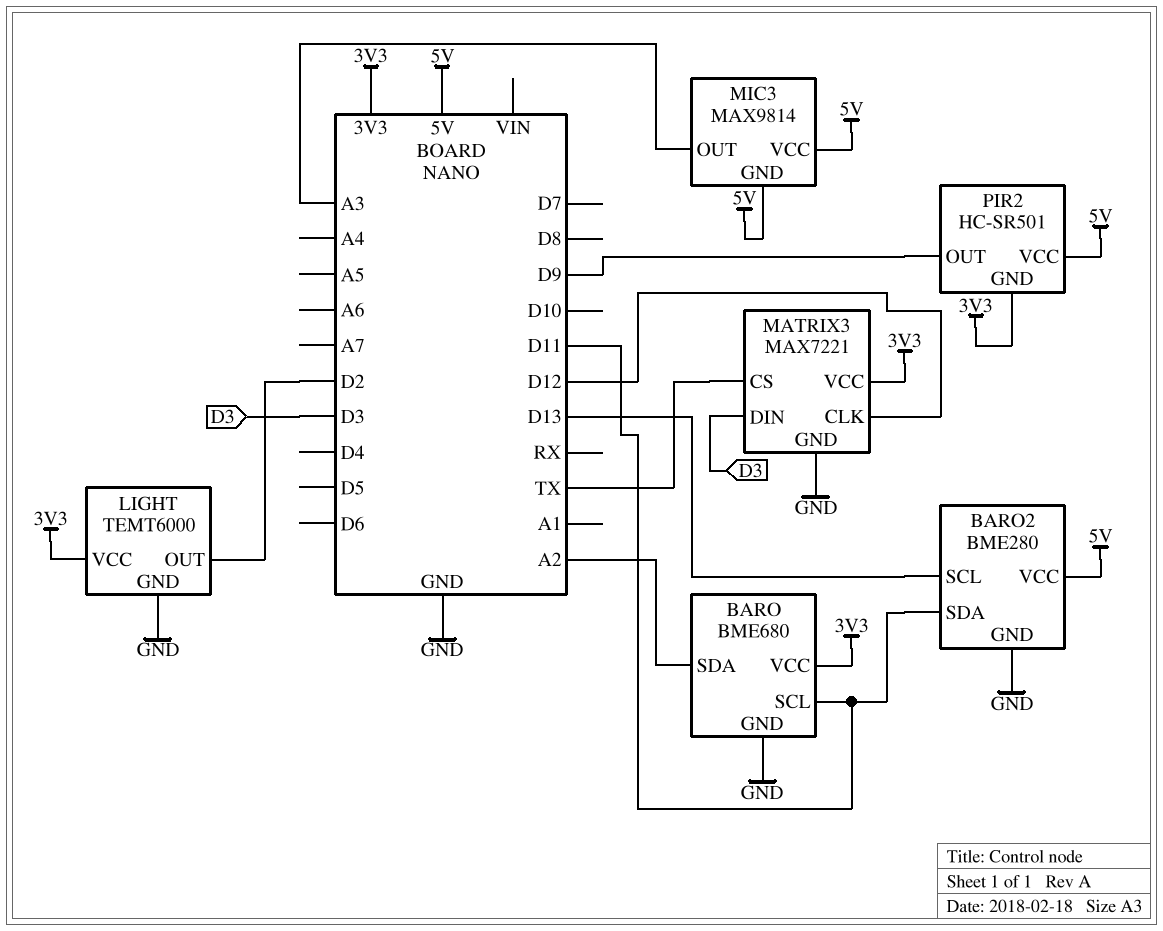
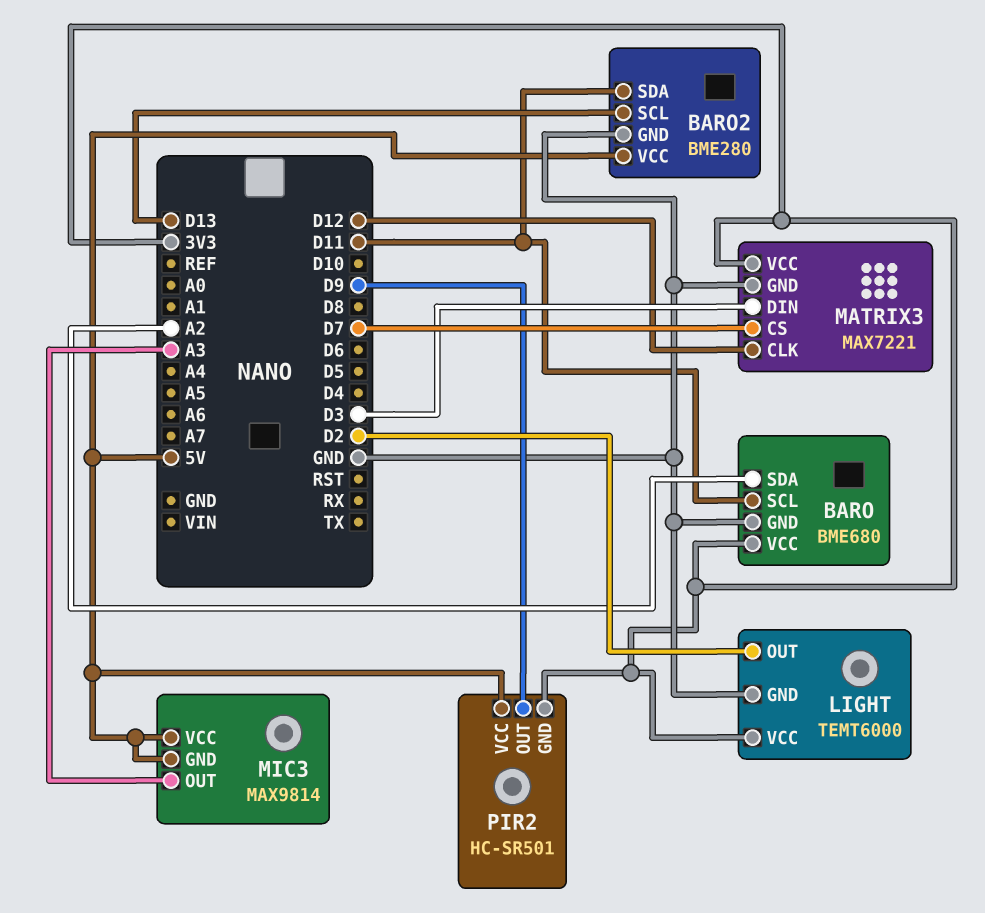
MATRIX3 pin CS: TX -> D7

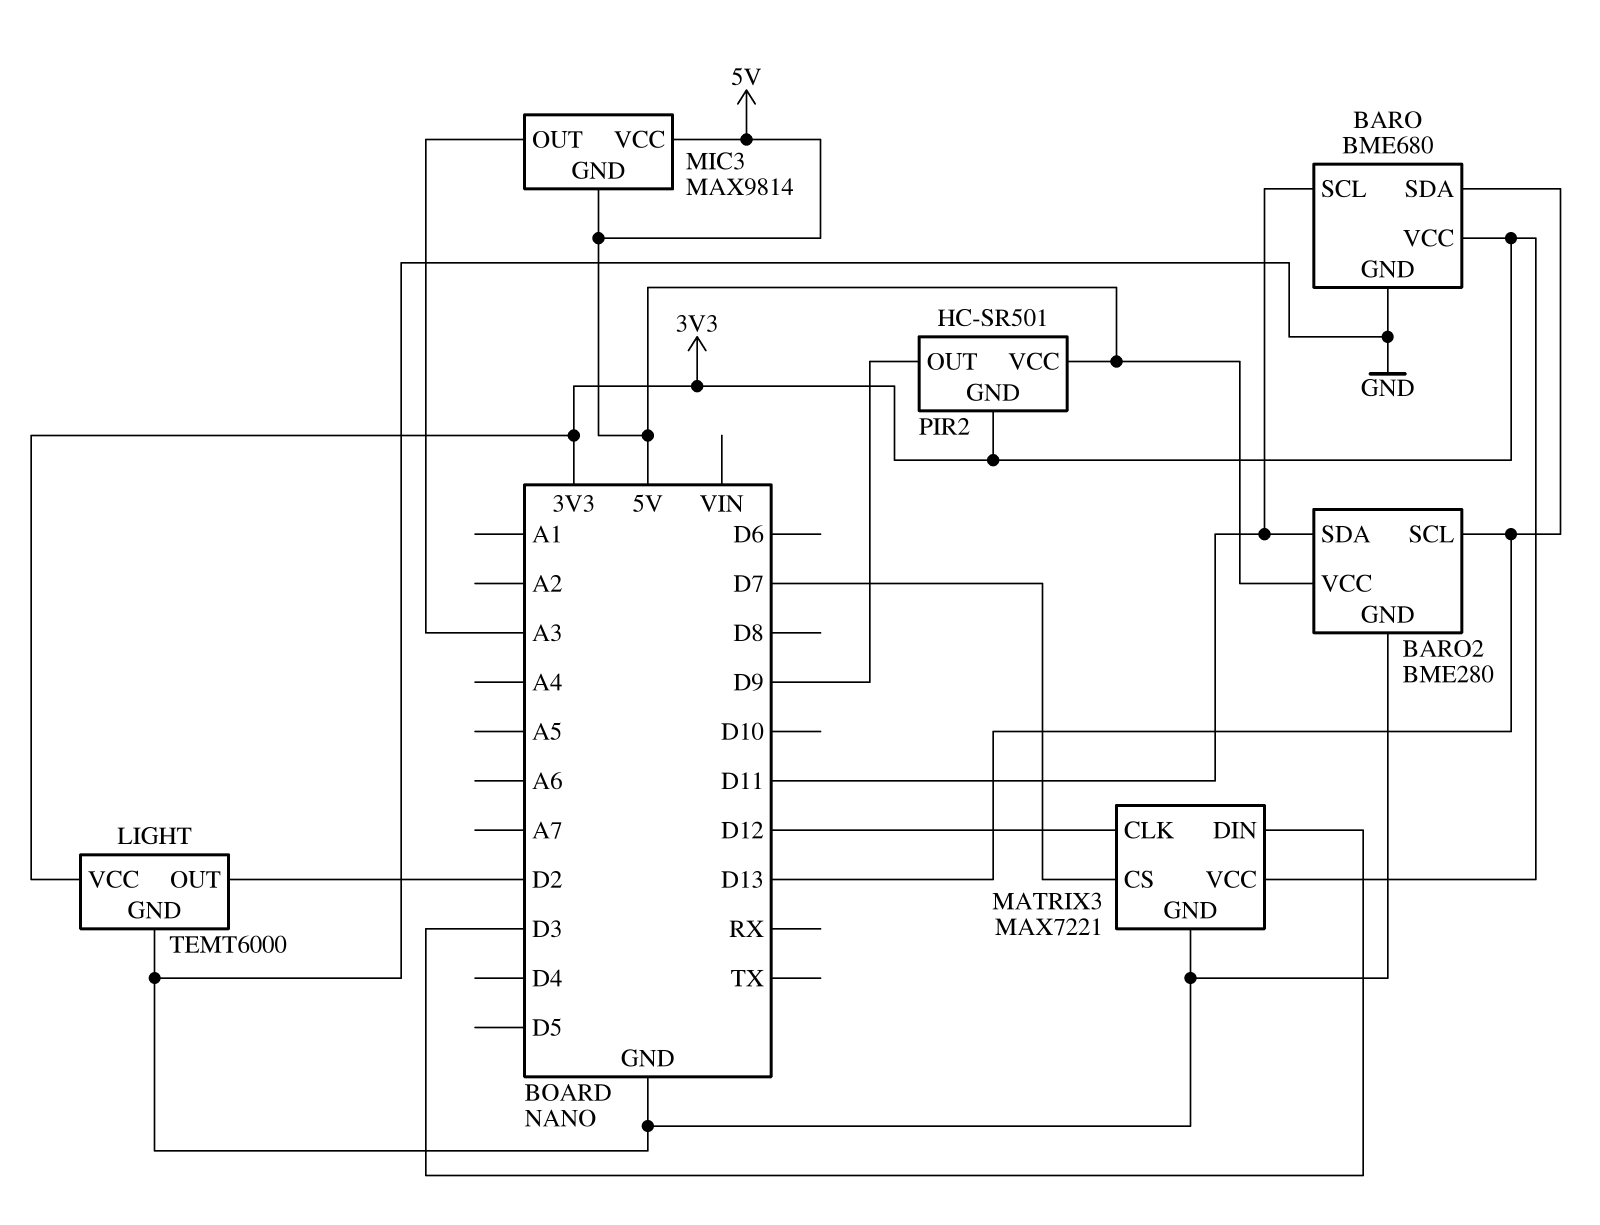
BARO pin SDA: A2 -> D13

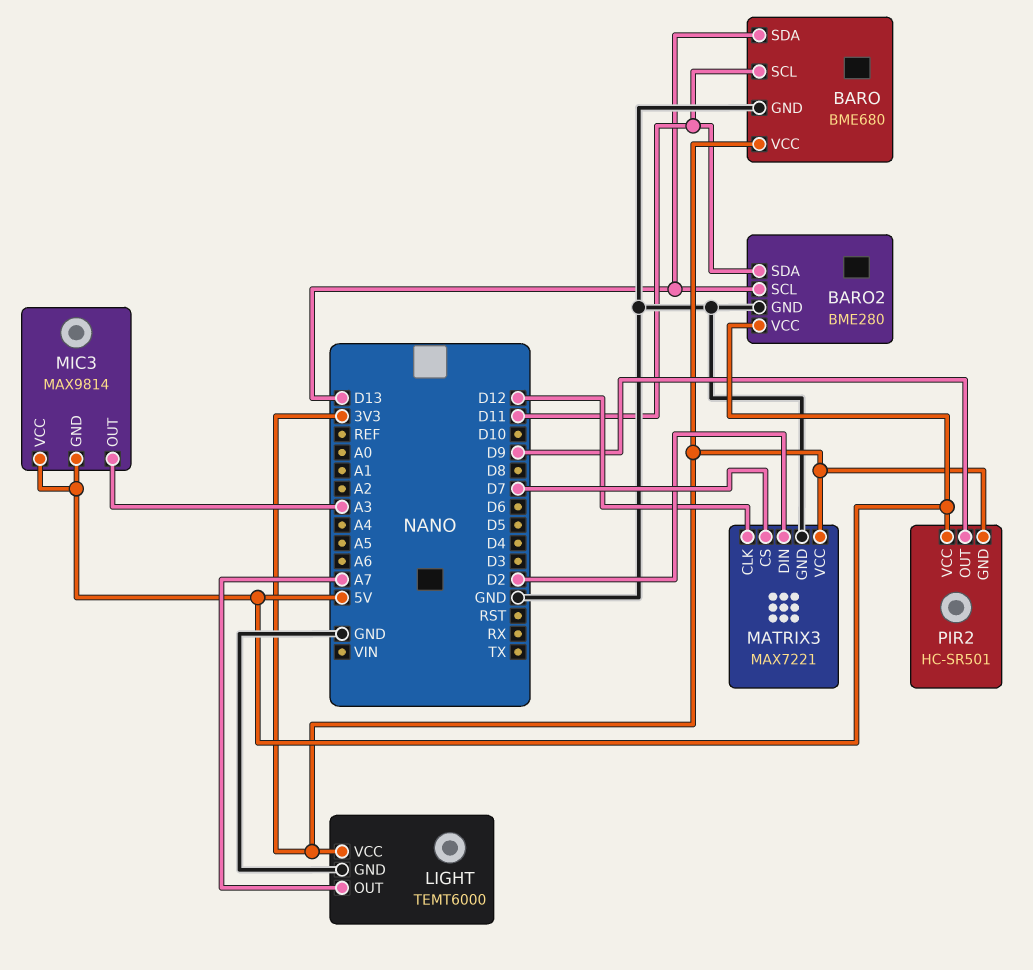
LIGHT pin OUT: D2 -> A7
MATRIX3 pin DIN: D3 -> D2

